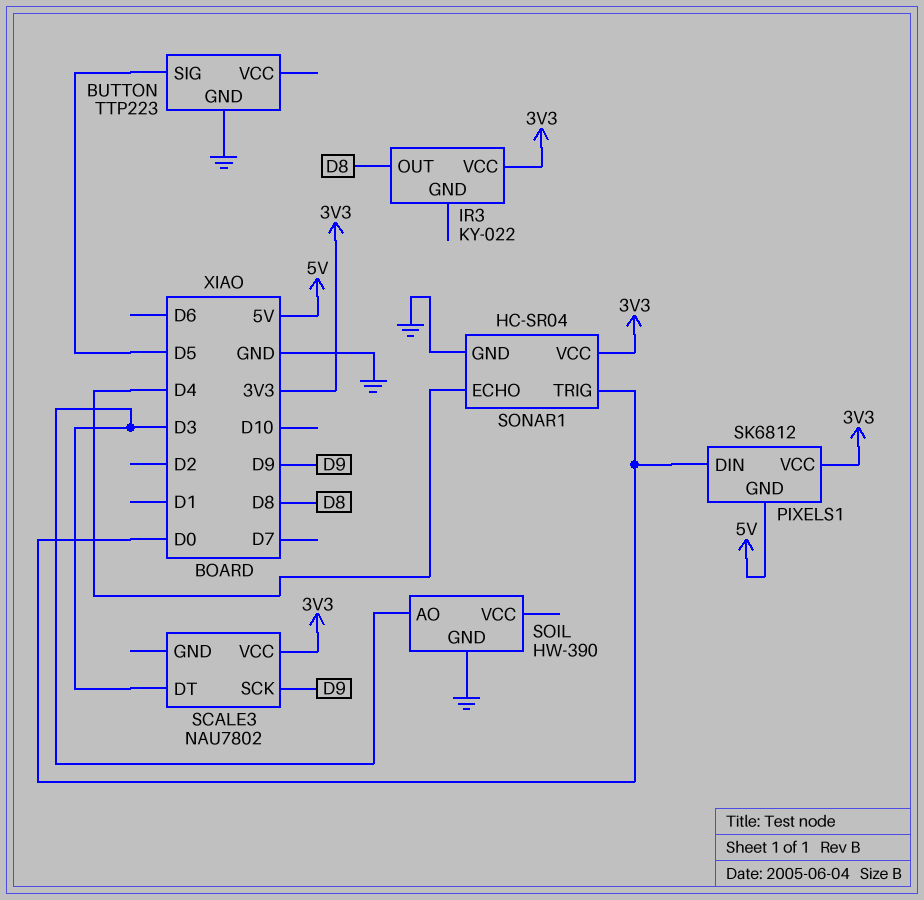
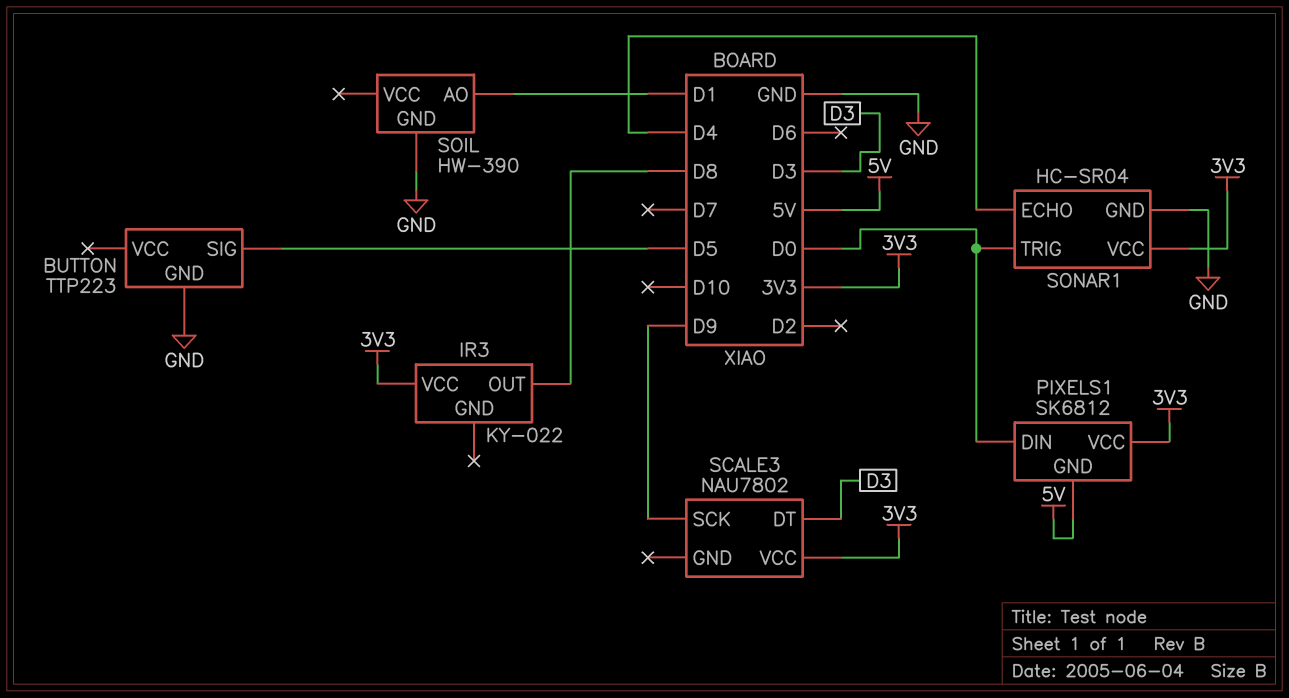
SOIL pin AO: D3 -> D1

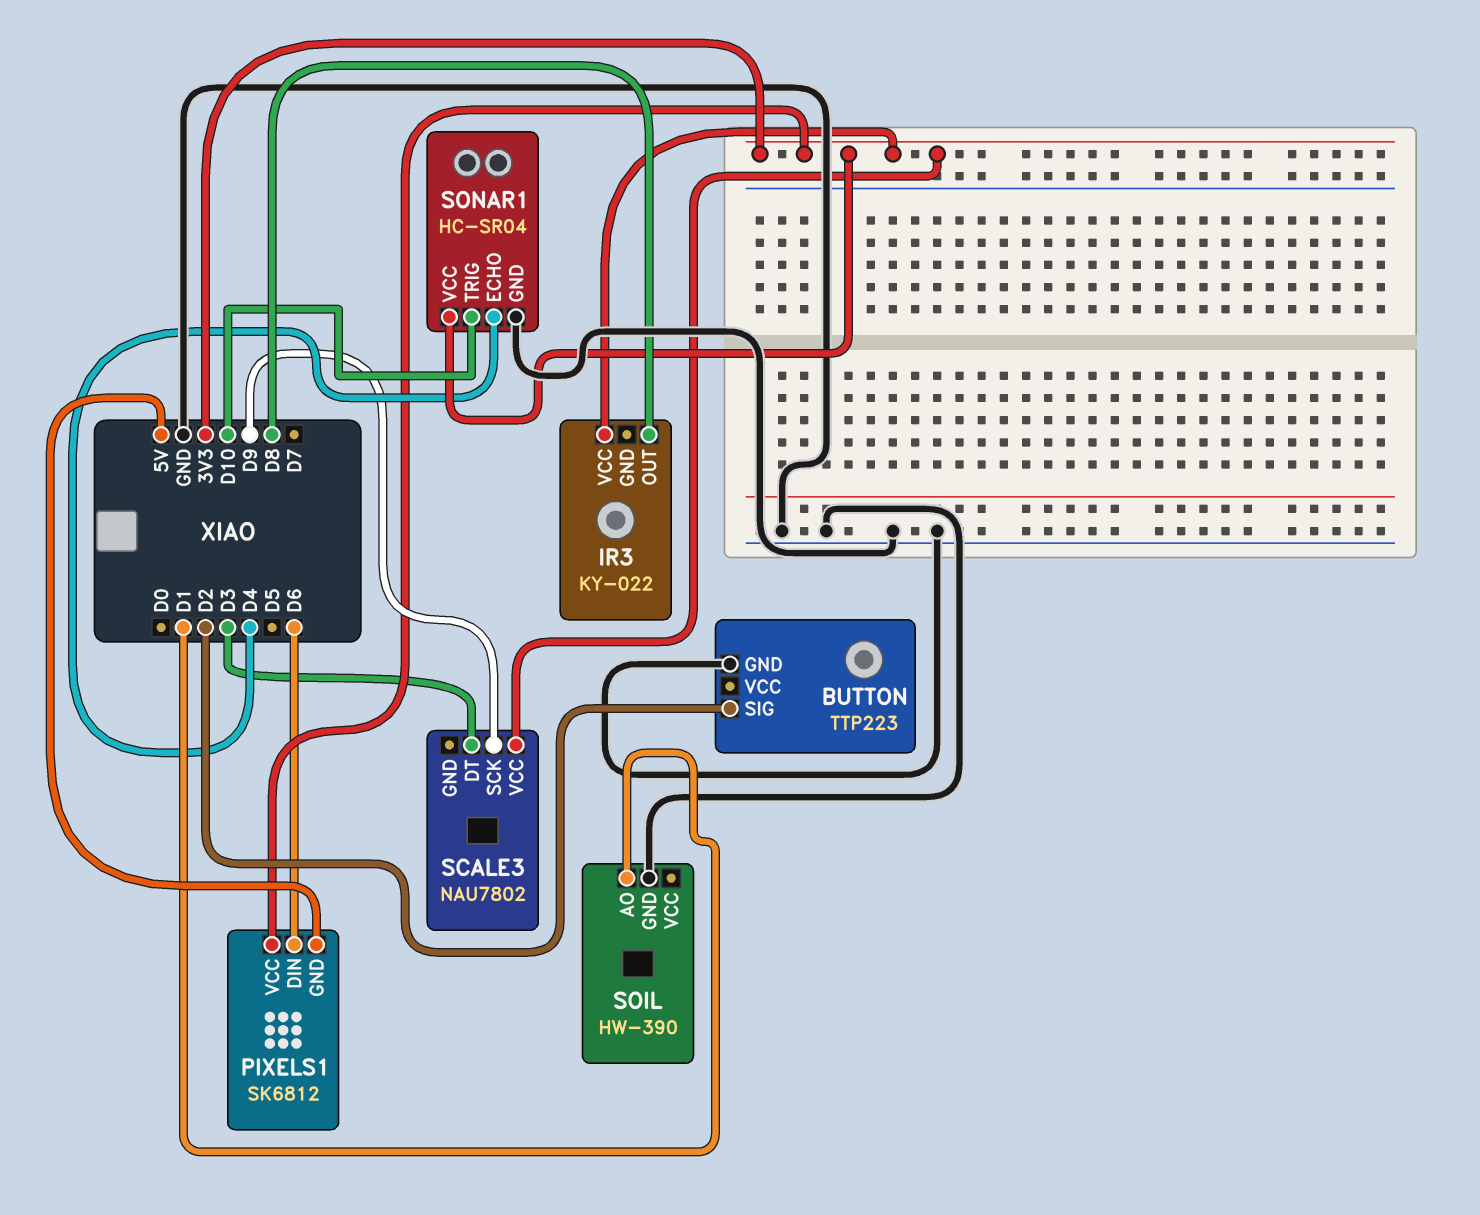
BUTTON pin SIG: D5 -> D2
PIXELS1 pin DIN: D0 -> D6
SONAR1 pin TRIG: D0 -> D10

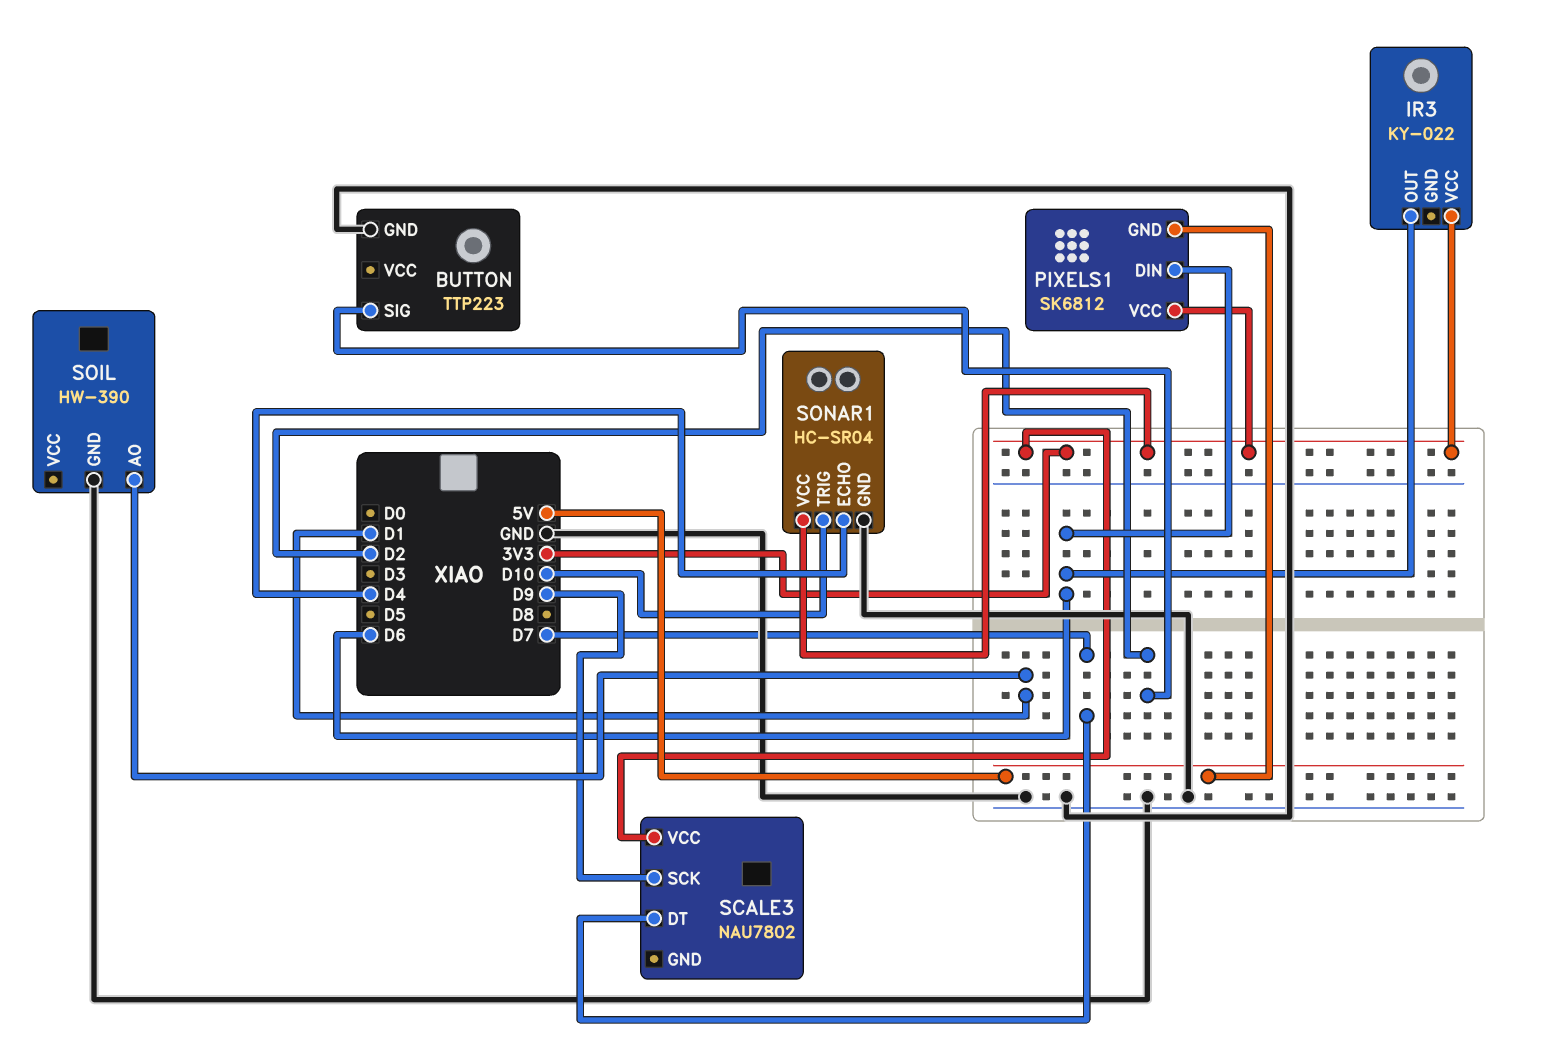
IR3 pin OUT: D8 -> D6
SCALE3 pin DT: D3 -> D7

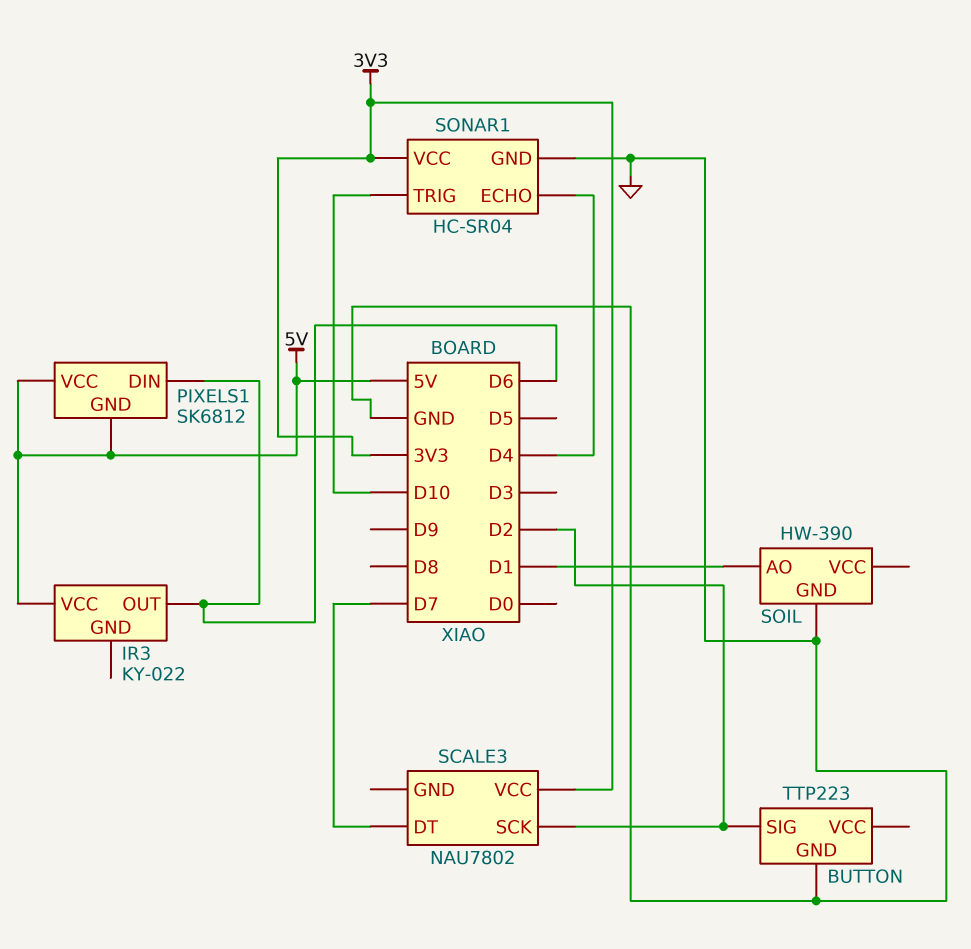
IR3 pin VCC: 3V3 -> 5V
PIXELS1 pin VCC: 3V3 -> 5V
SCALE3 pin SCK: D9 -> D2

